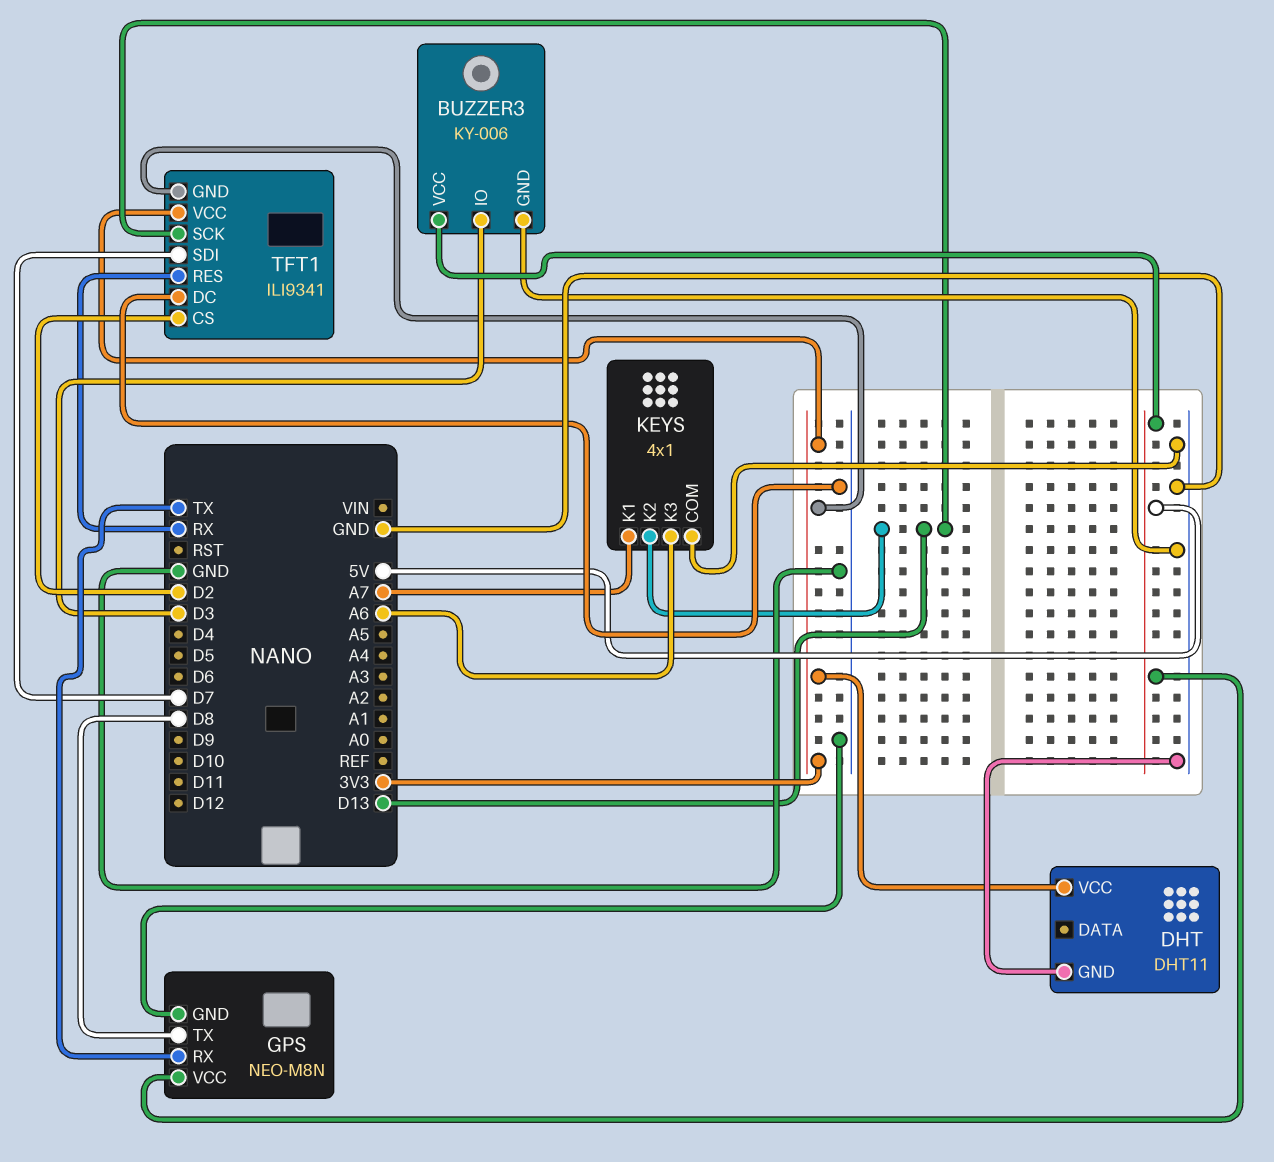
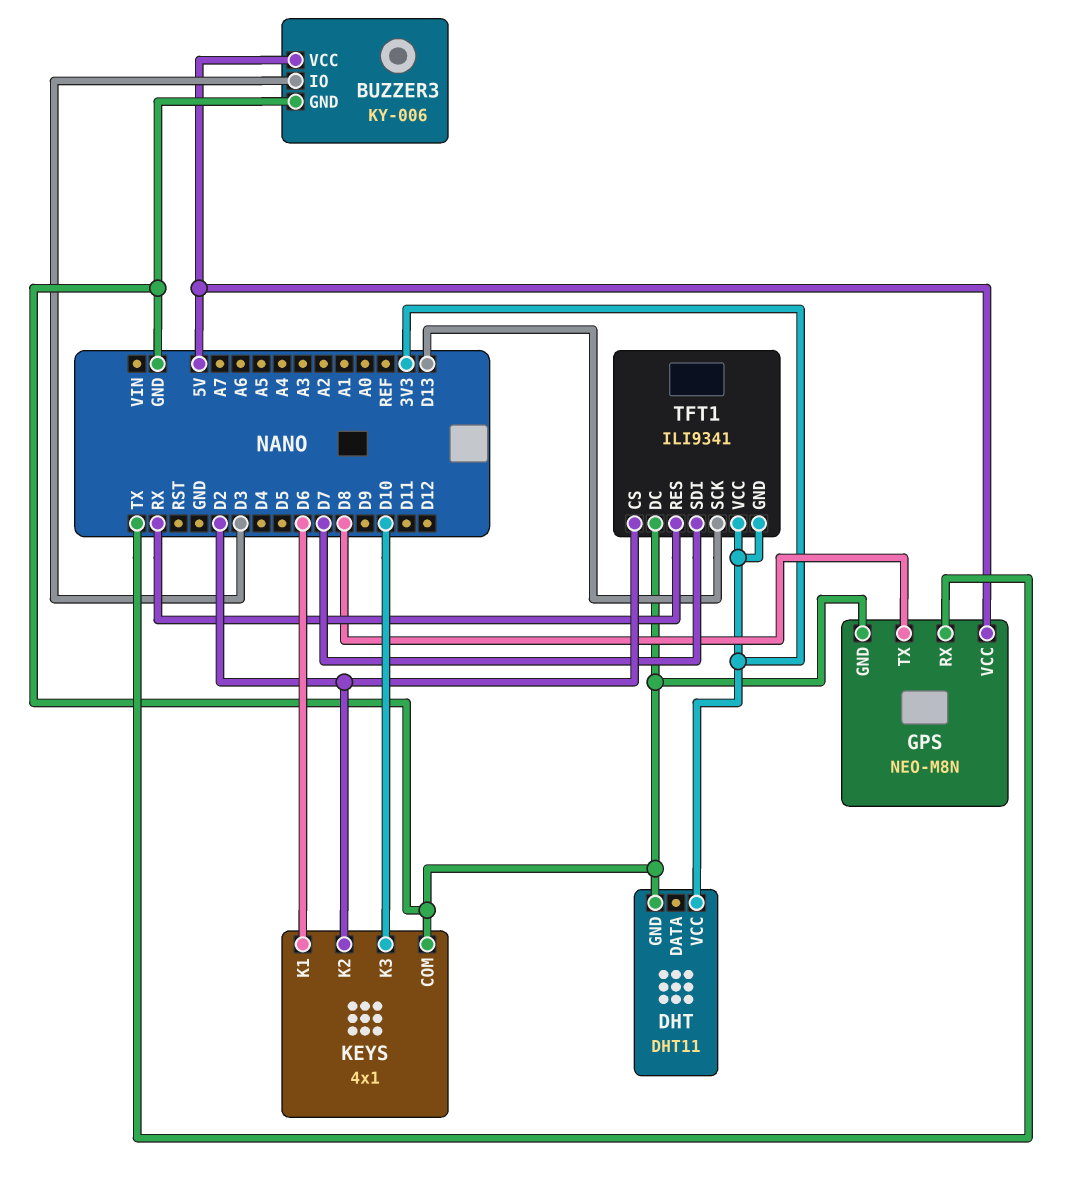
KEYS pin K1: A7 -> D6
KEYS pin K2: D13 -> D2
KEYS pin K3: A6 -> D10

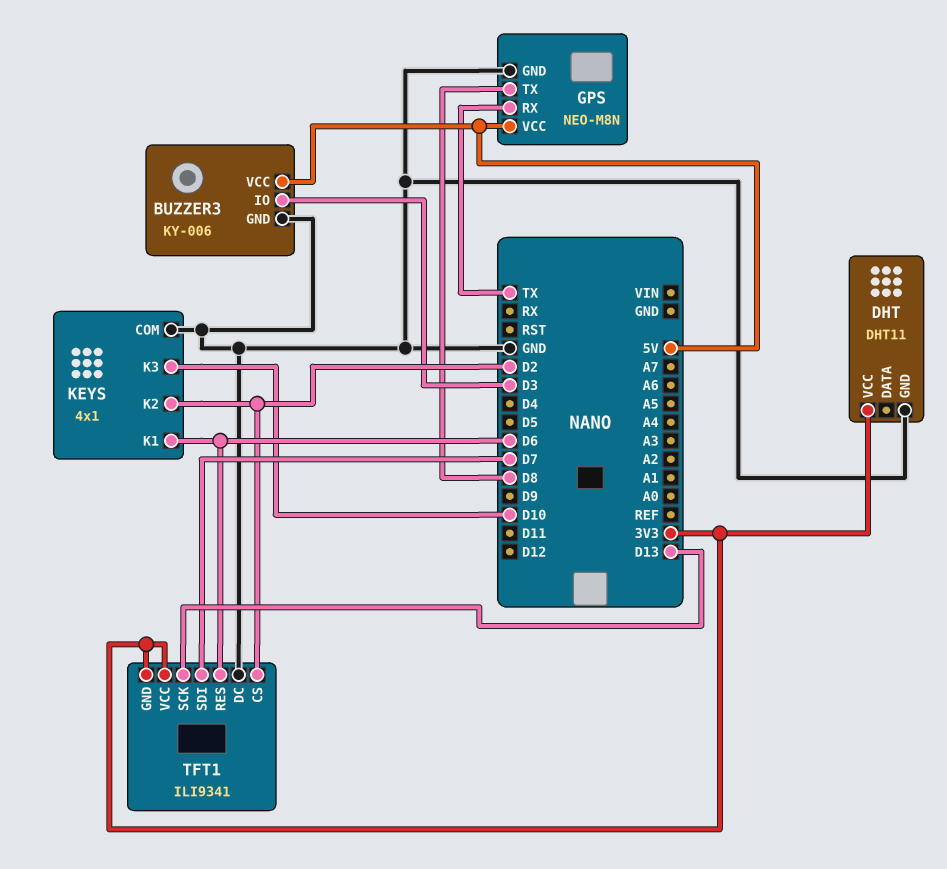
TFT1 pin RES: RX -> D6

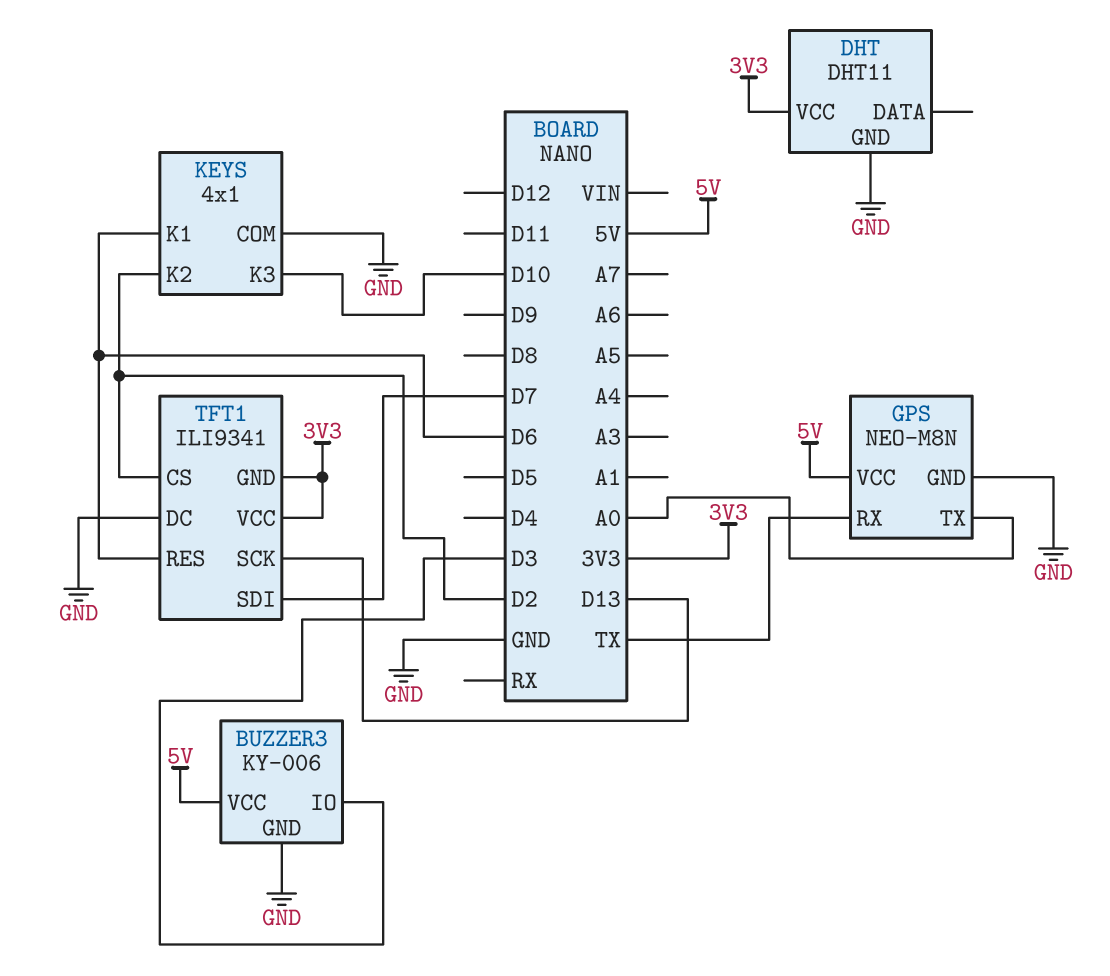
GPS pin TX: D8 -> A0

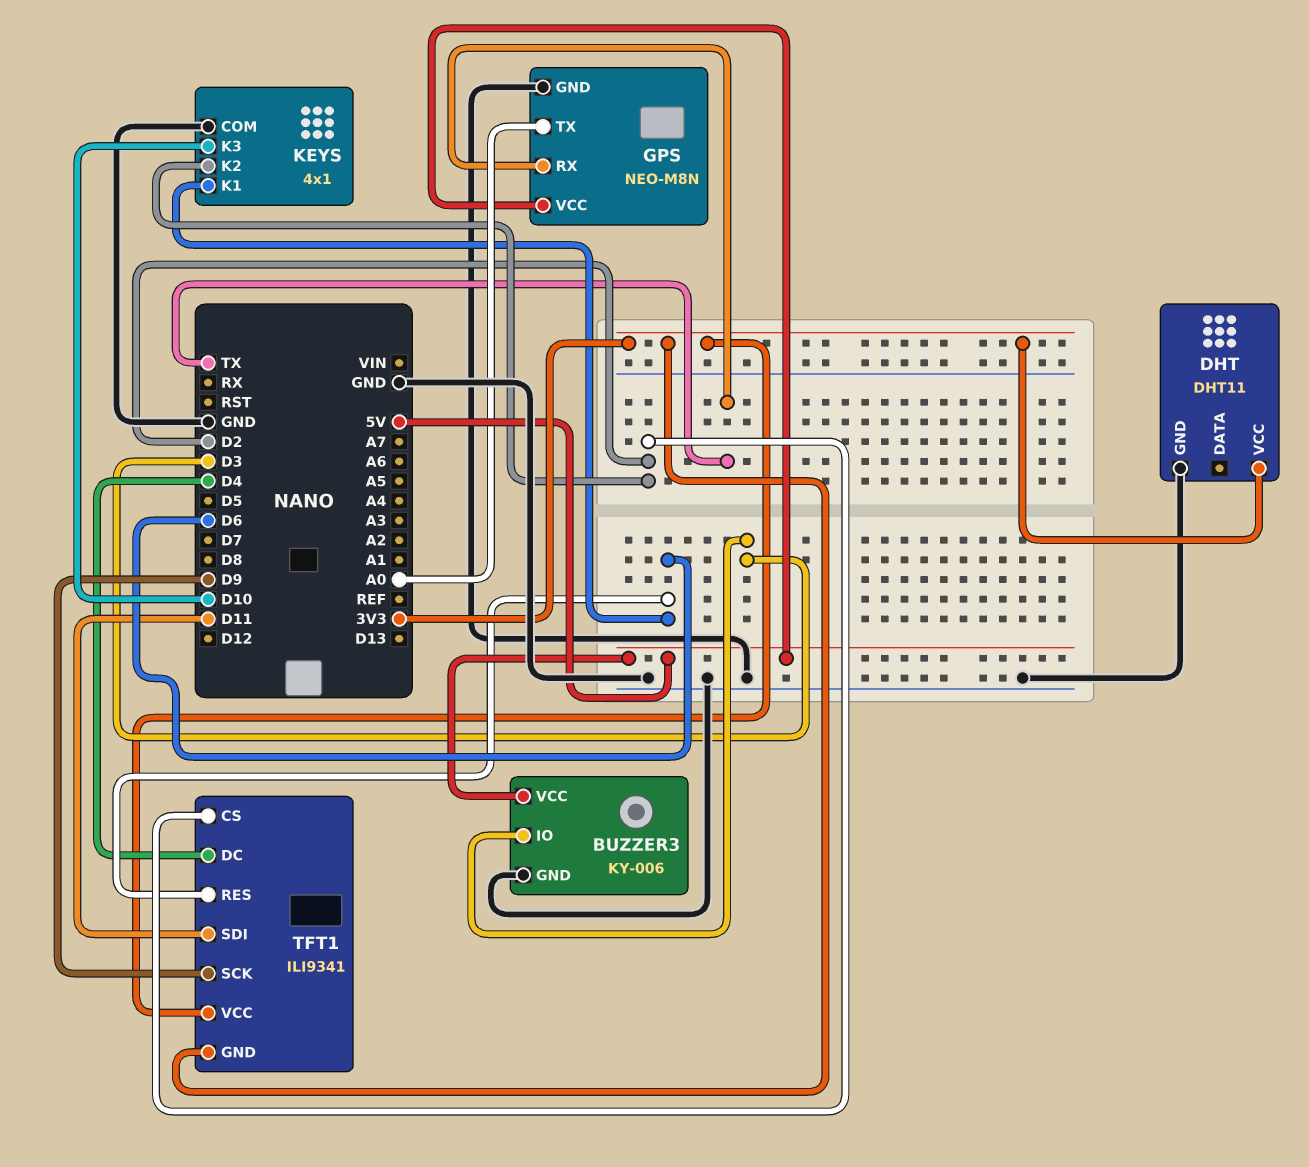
TFT1 pin DC: GND -> D4
TFT1 pin SCK: D13 -> D9
TFT1 pin SDI: D7 -> D11

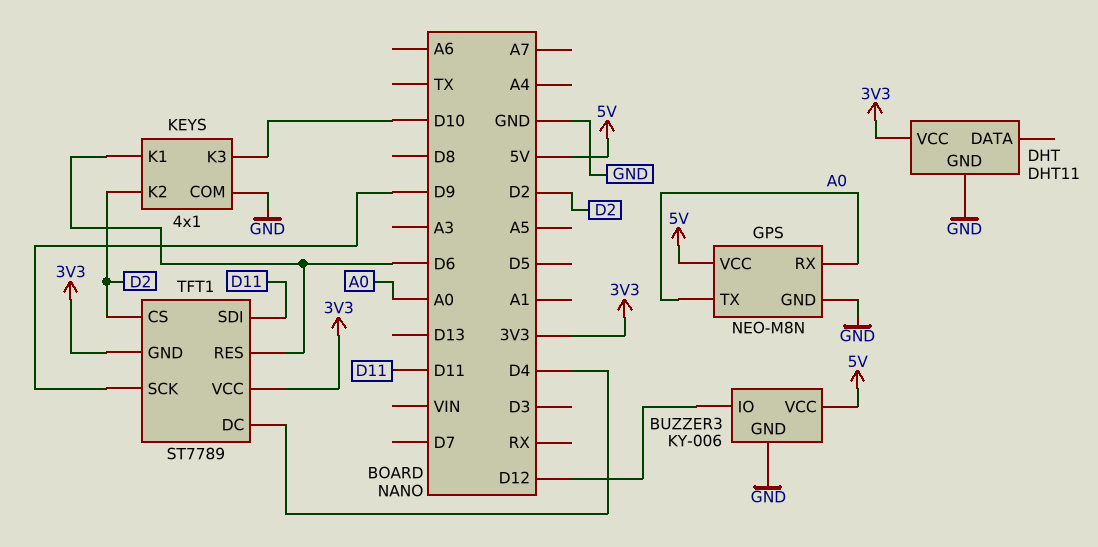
BUZZER3 pin IO: D3 -> D12
GPS pin RX: TX -> A0
TFT1: ILI9341 -> ST7789

